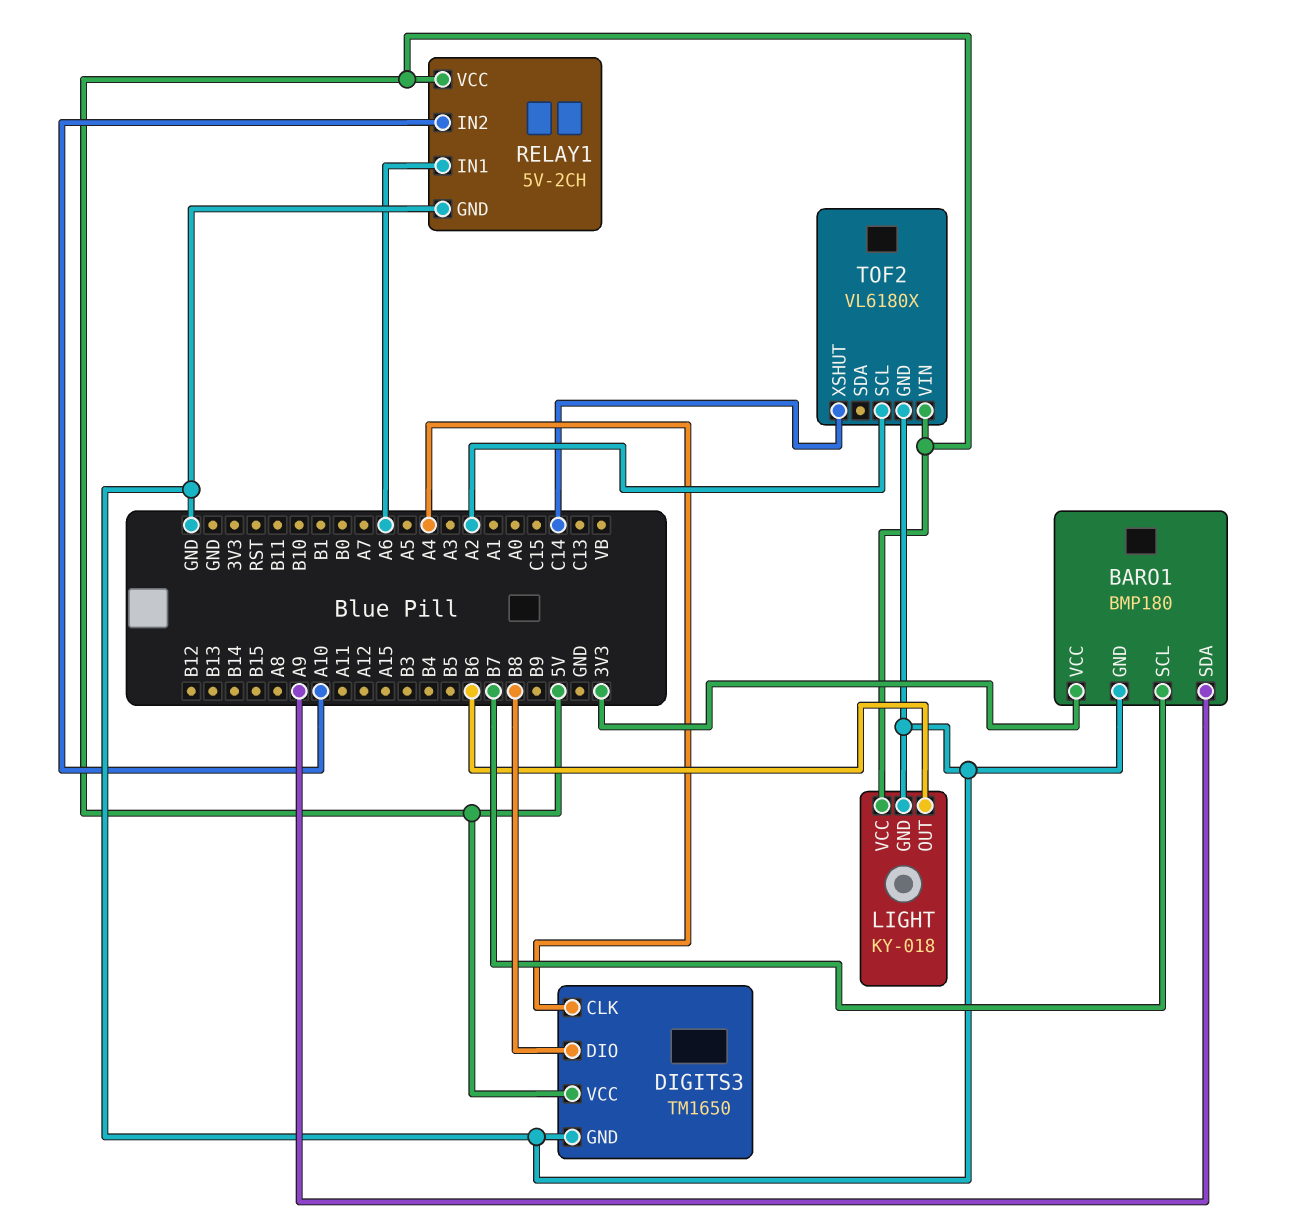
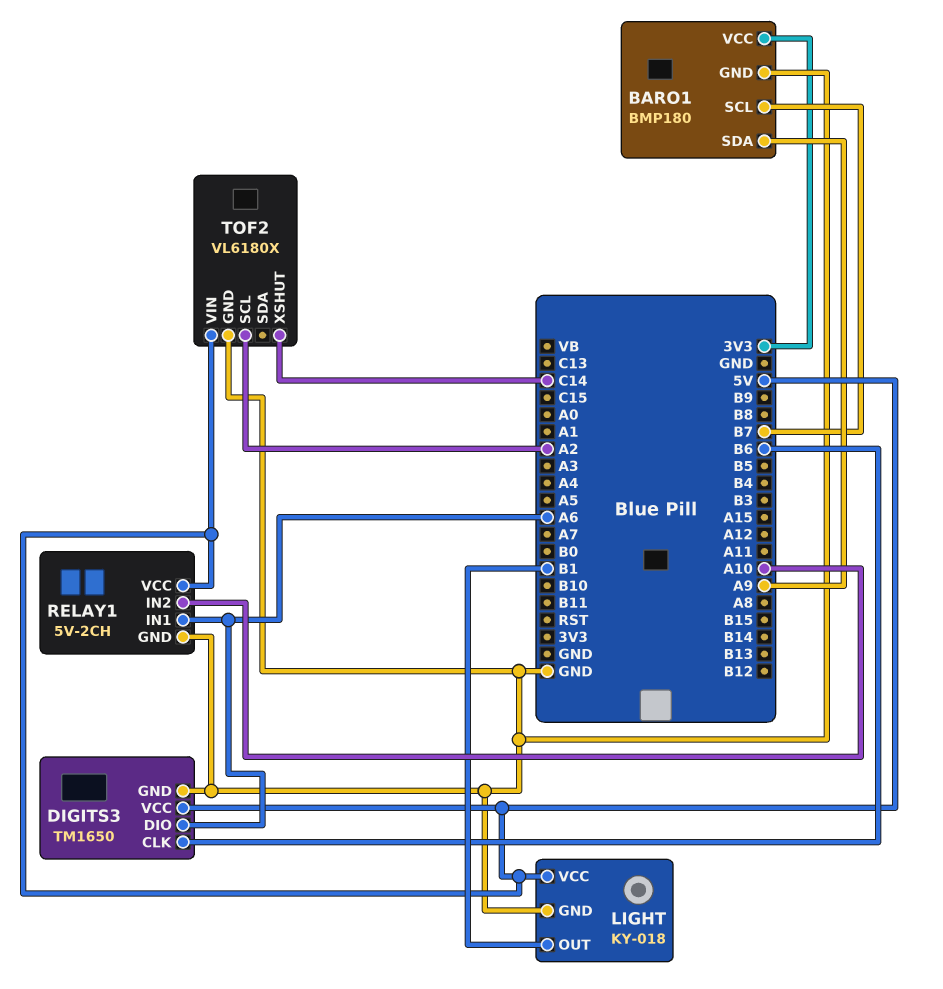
DIGITS3 pin CLK: A4 -> B6
DIGITS3 pin DIO: B8 -> A6
LIGHT pin OUT: B6 -> B1

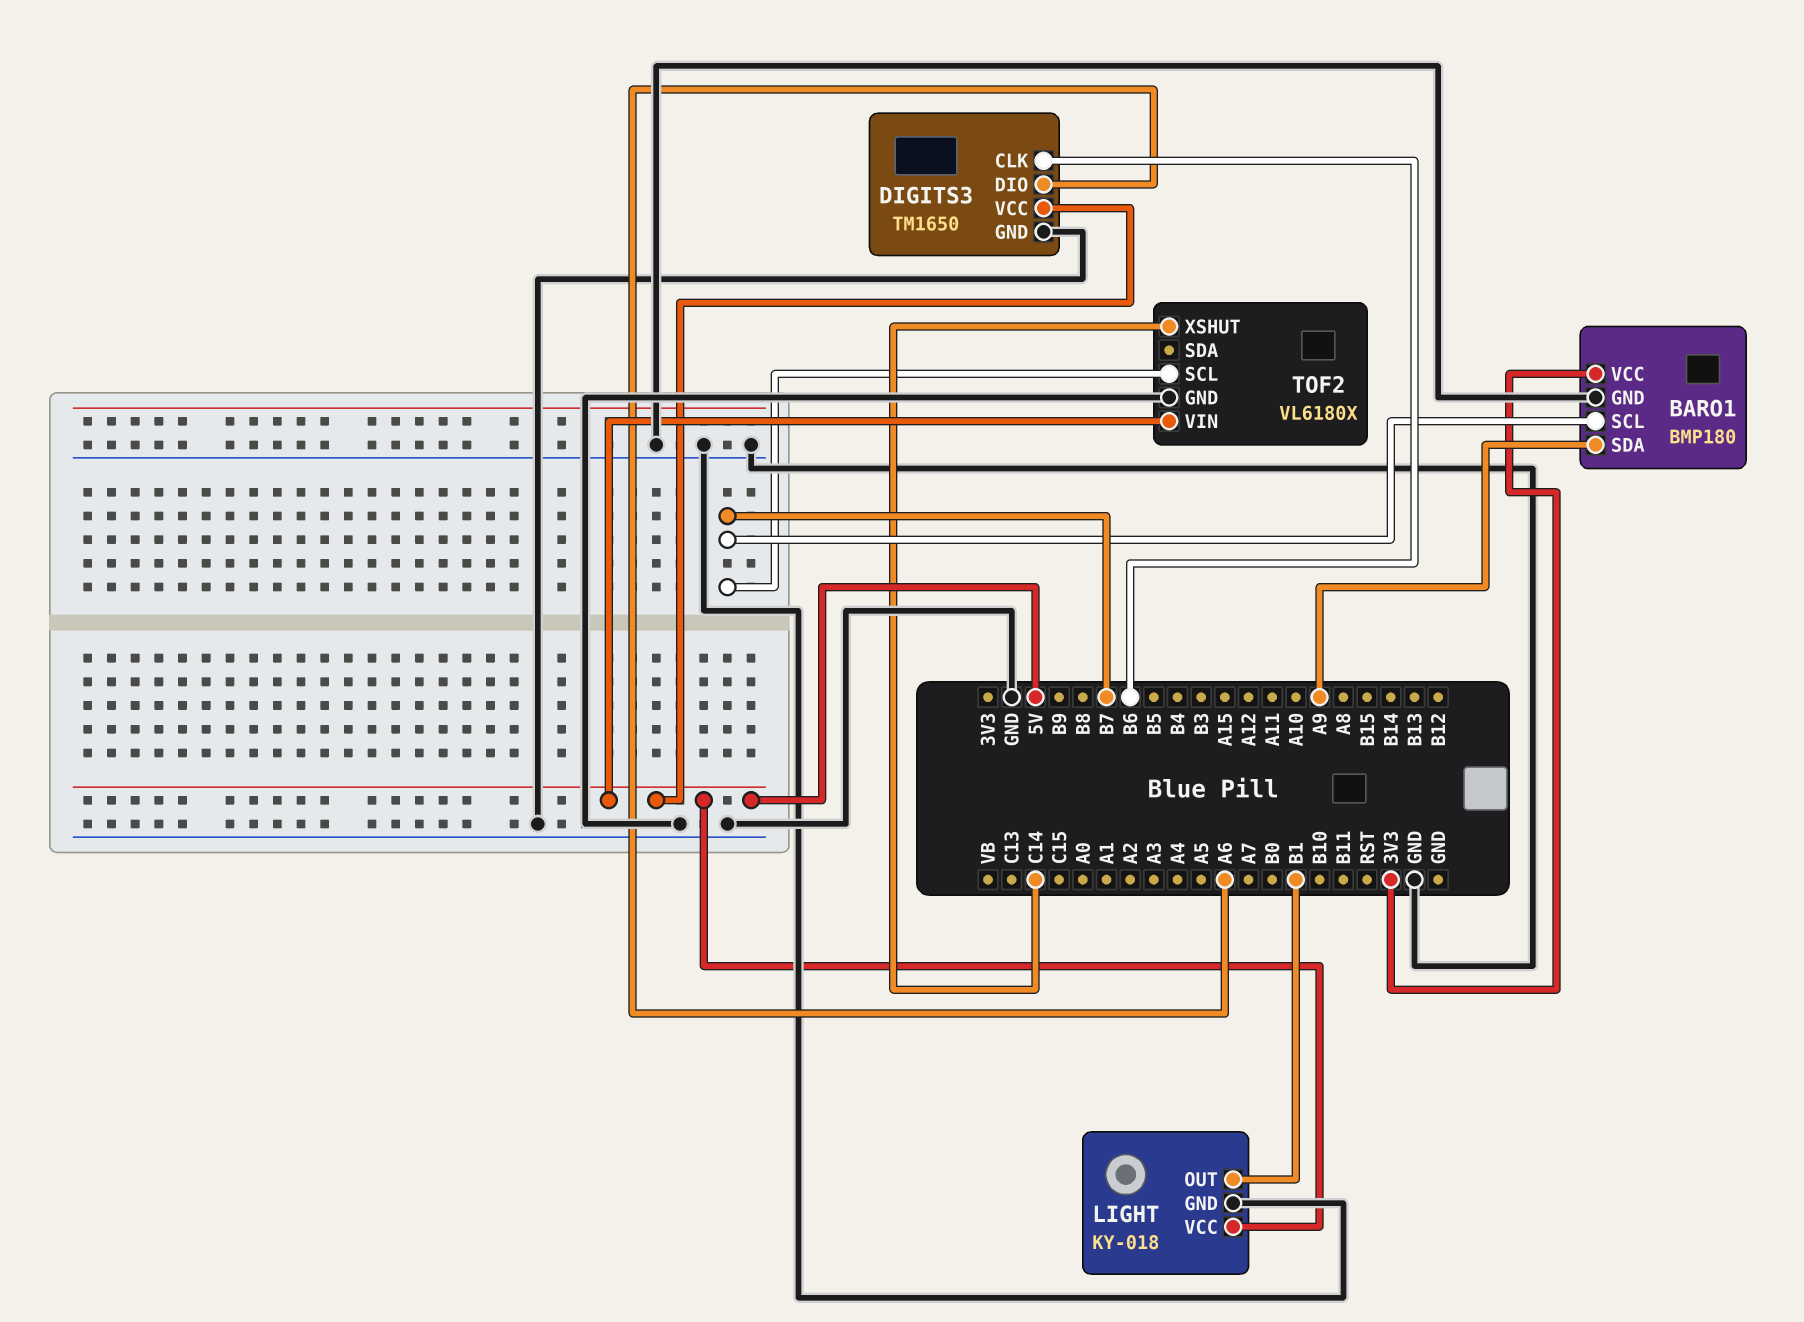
RELAY1: 5V-2CH -> none
RELAY1 pin GND: GND -> none
RELAY1 pin IN1: A6 -> none
RELAY1 pin IN2: A10 -> none
RELAY1 pin VCC: 5V -> none
TOF2 pin SCL: A2 -> B7

